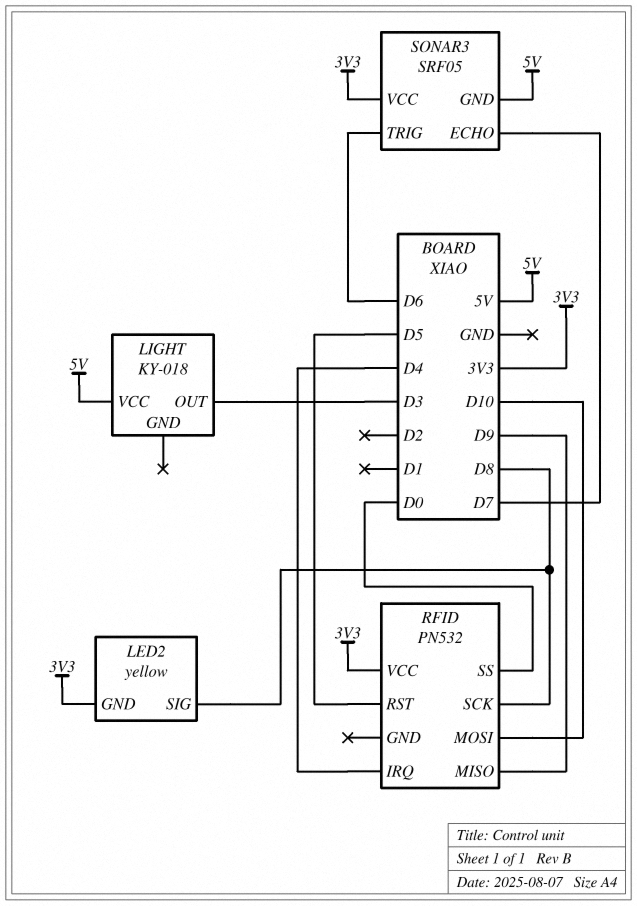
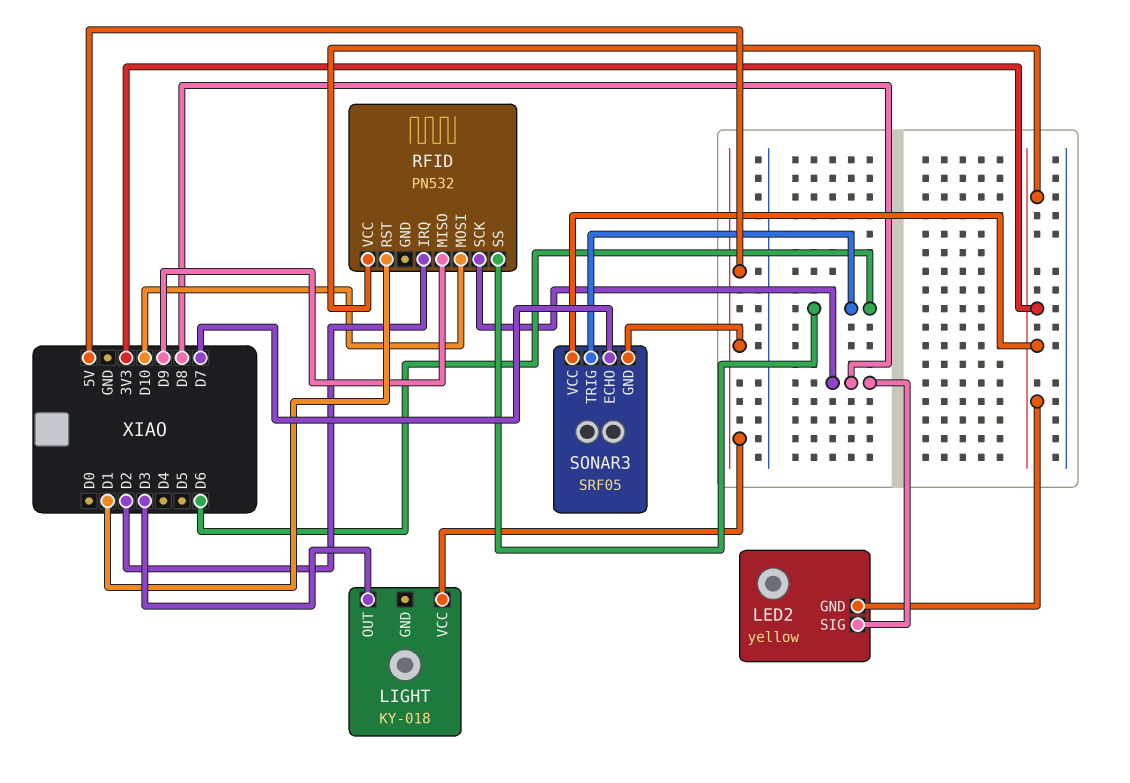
RFID pin IRQ: D4 -> D2
RFID pin RST: D5 -> D1
RFID pin SS: D0 -> D6

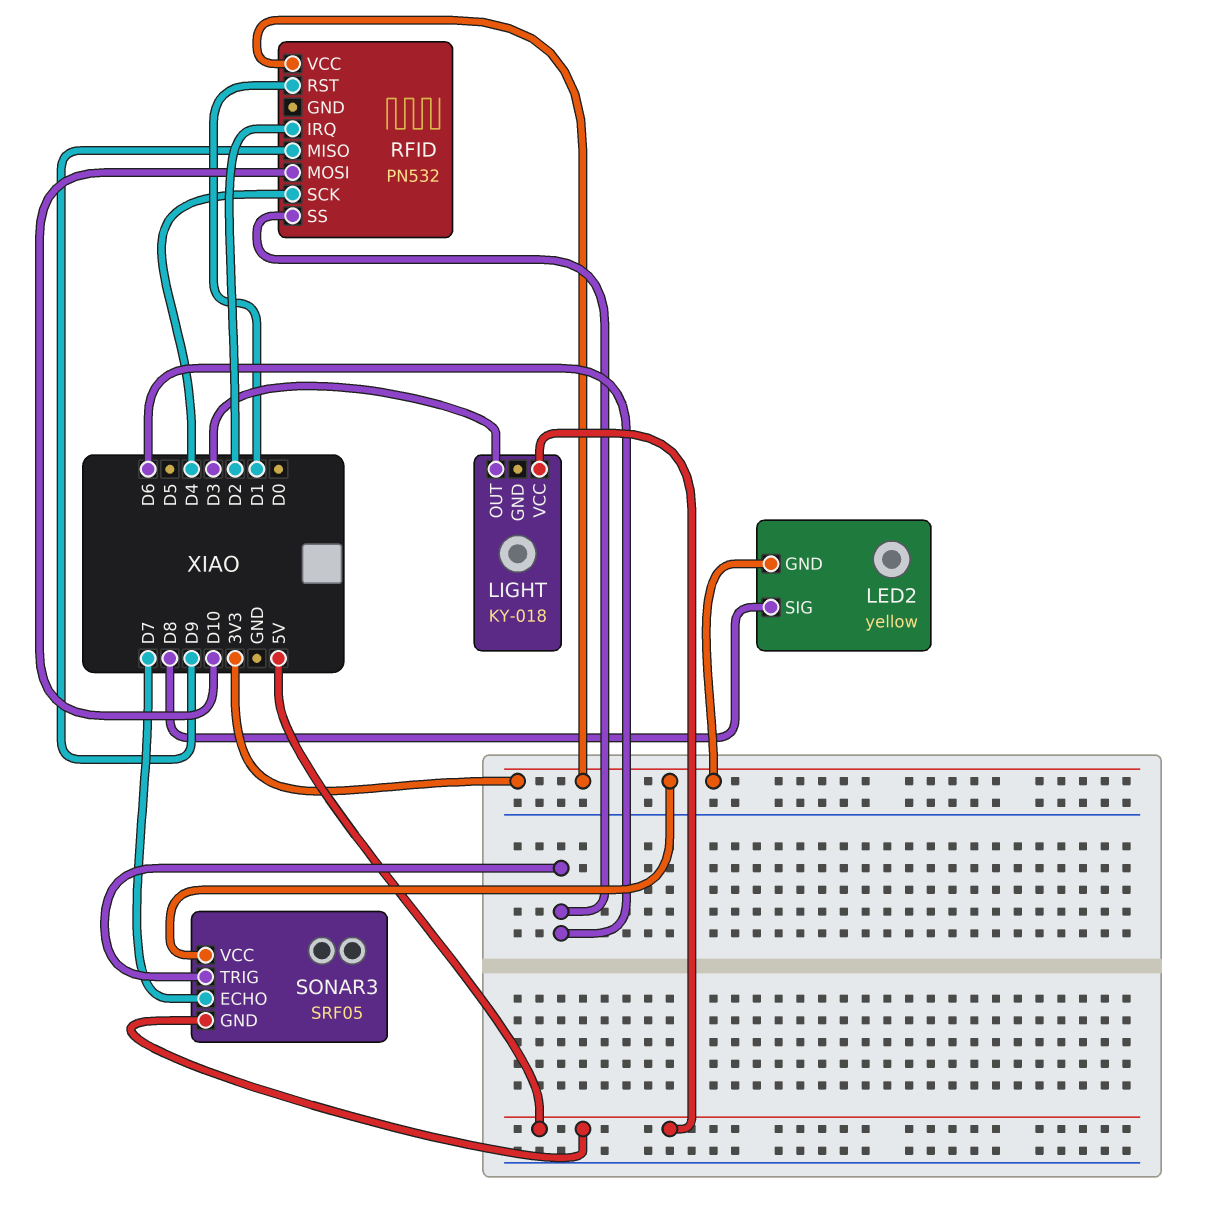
RFID pin SCK: D8 -> D4

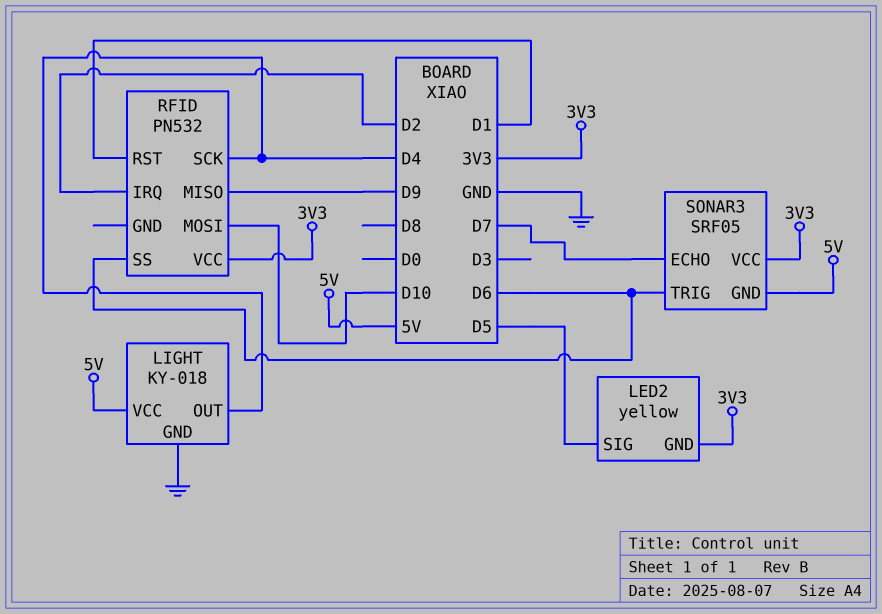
LED2 pin SIG: D8 -> D5
LIGHT pin GND: none -> GND
LIGHT pin OUT: D3 -> D4

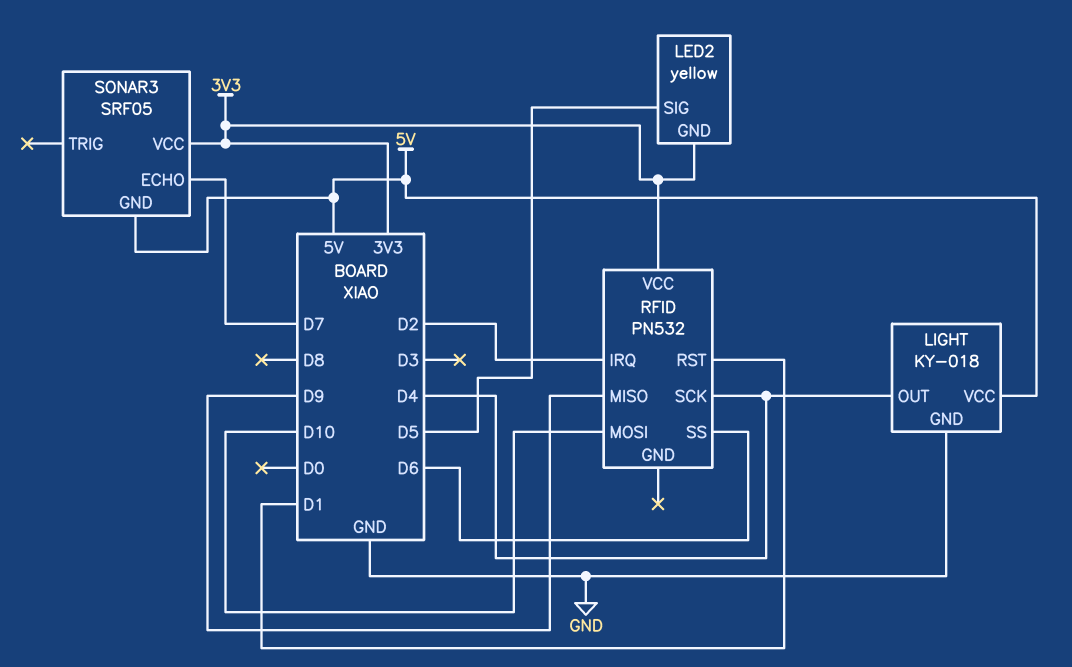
SONAR3 pin TRIG: D6 -> none

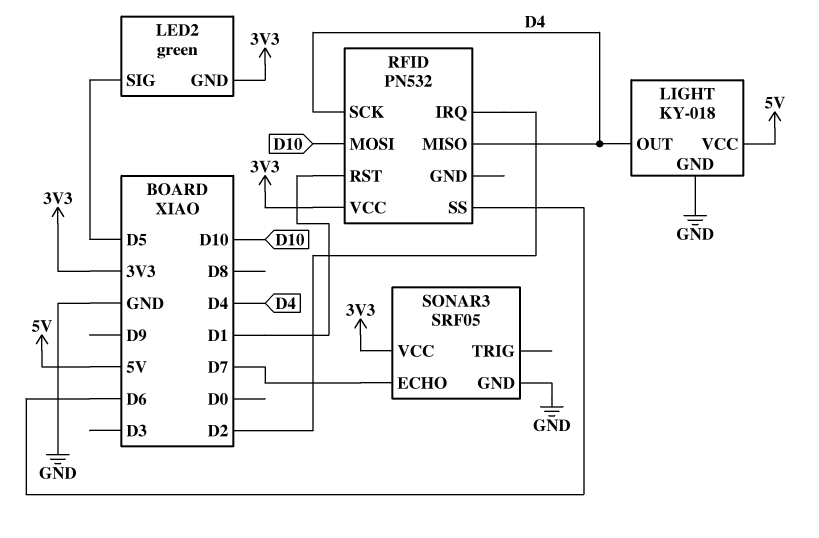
LED2: yellow -> green
RFID pin MISO: D9 -> D4
SONAR3 pin GND: 5V -> GND

